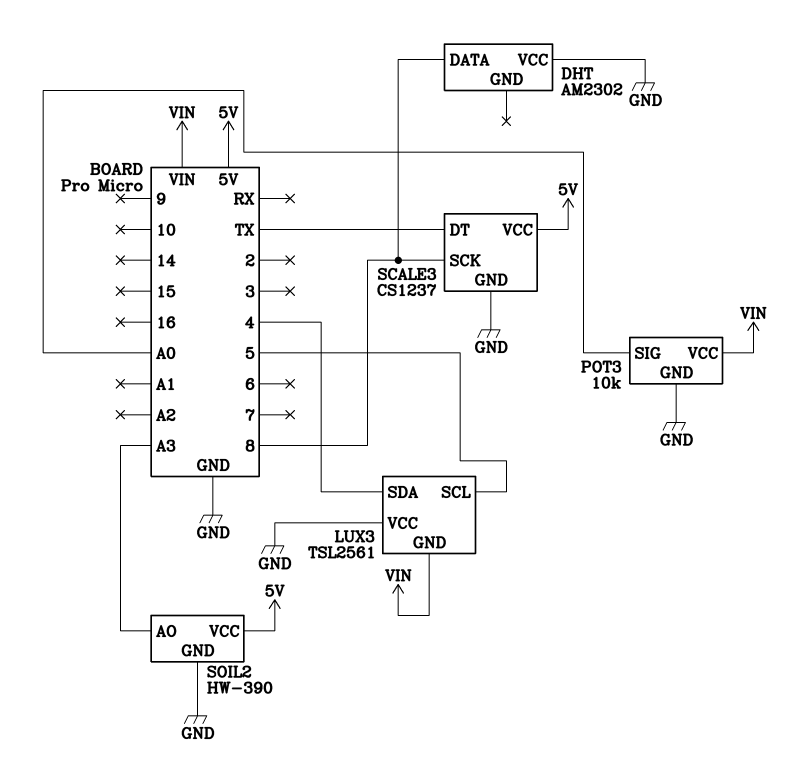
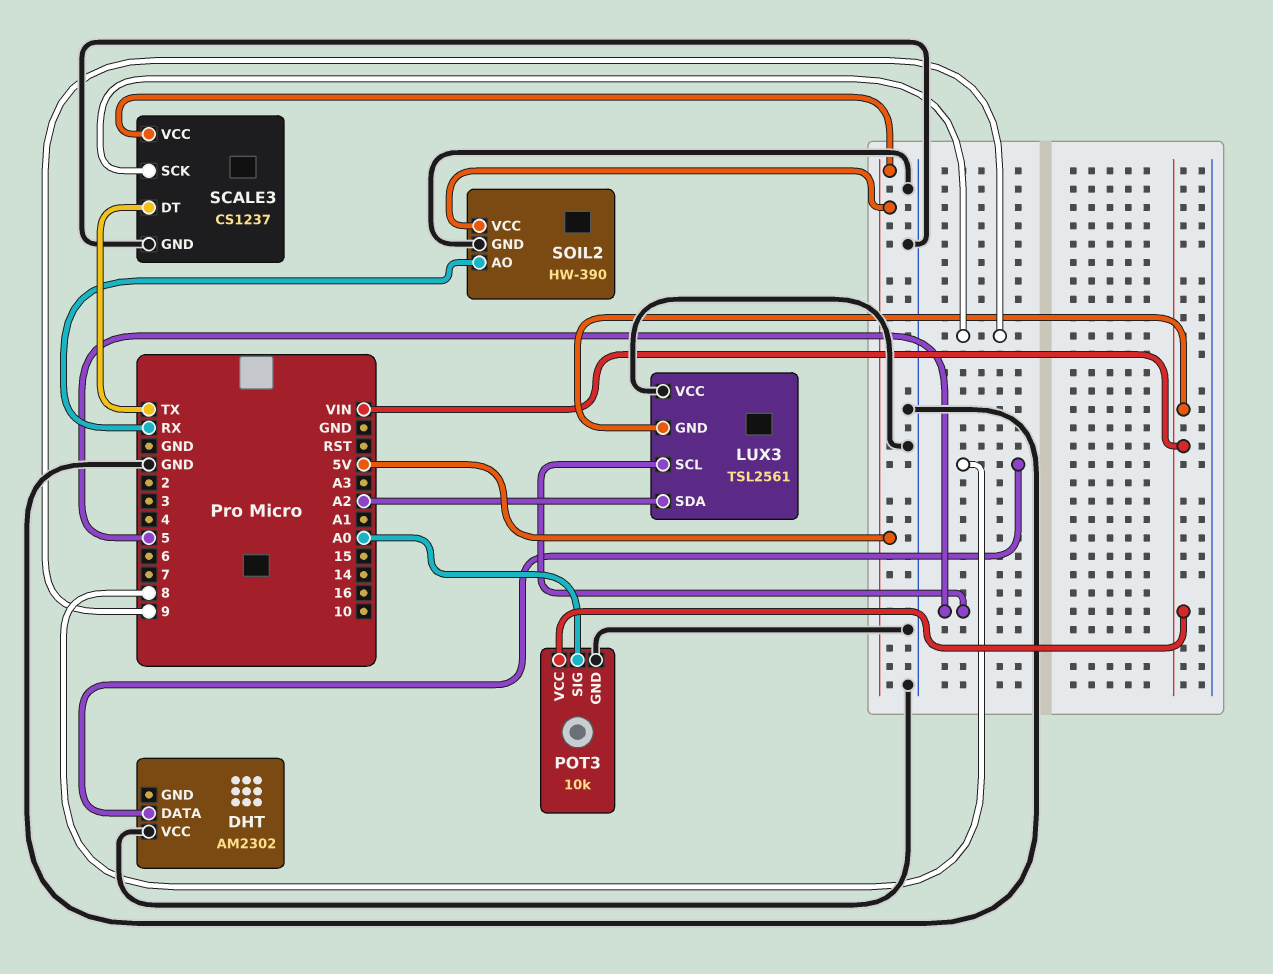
LUX3 pin SDA: 4 -> A2
SCALE3 pin SCK: 8 -> 9
SOIL2 pin AO: A3 -> RX

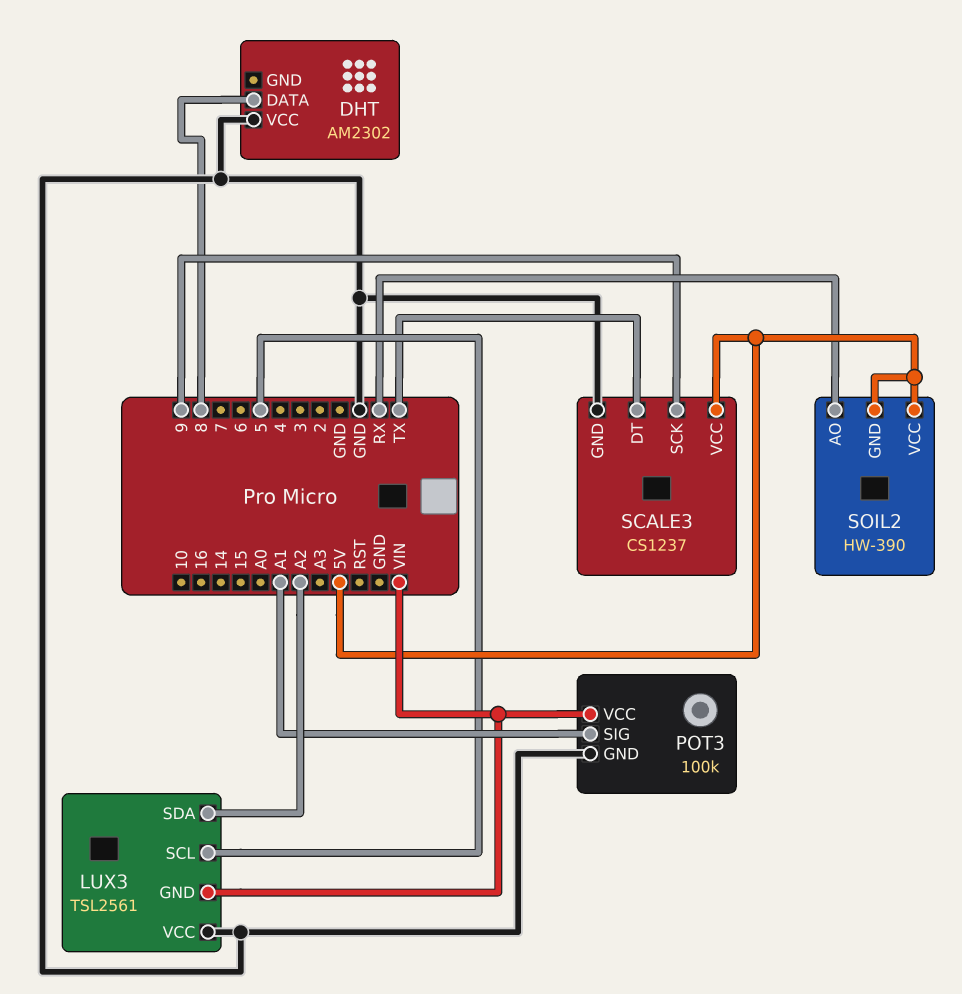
POT3: 10k -> 100k
POT3 pin SIG: A0 -> A1
SOIL2 pin GND: GND -> 5V

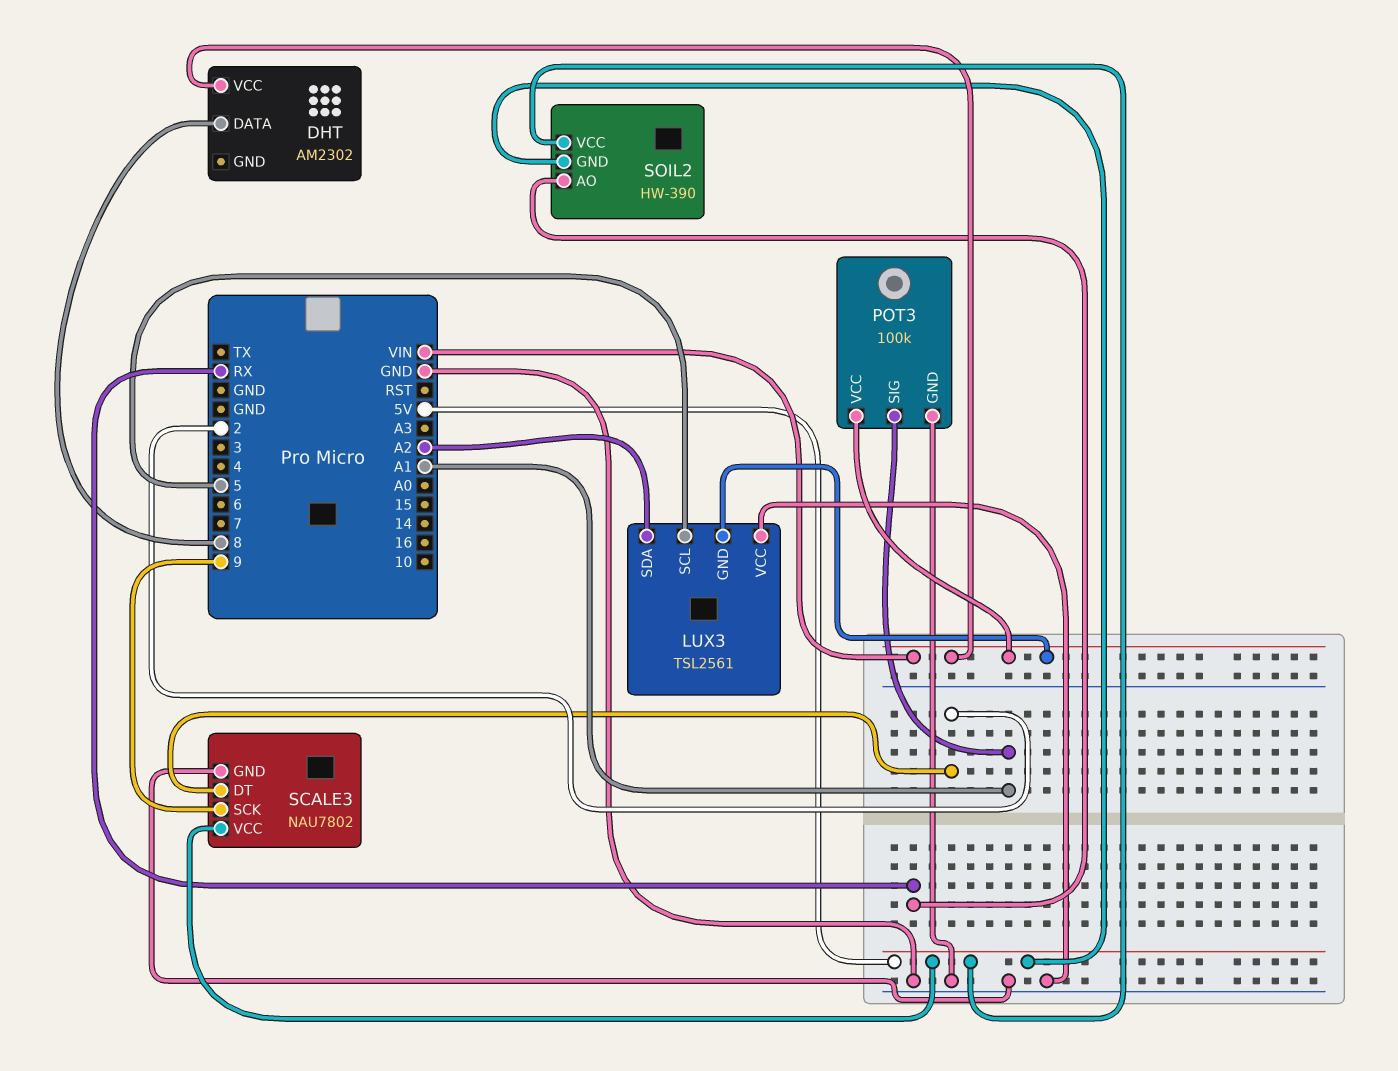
DHT pin VCC: GND -> VIN
SCALE3: CS1237 -> NAU7802
SCALE3 pin DT: TX -> 2

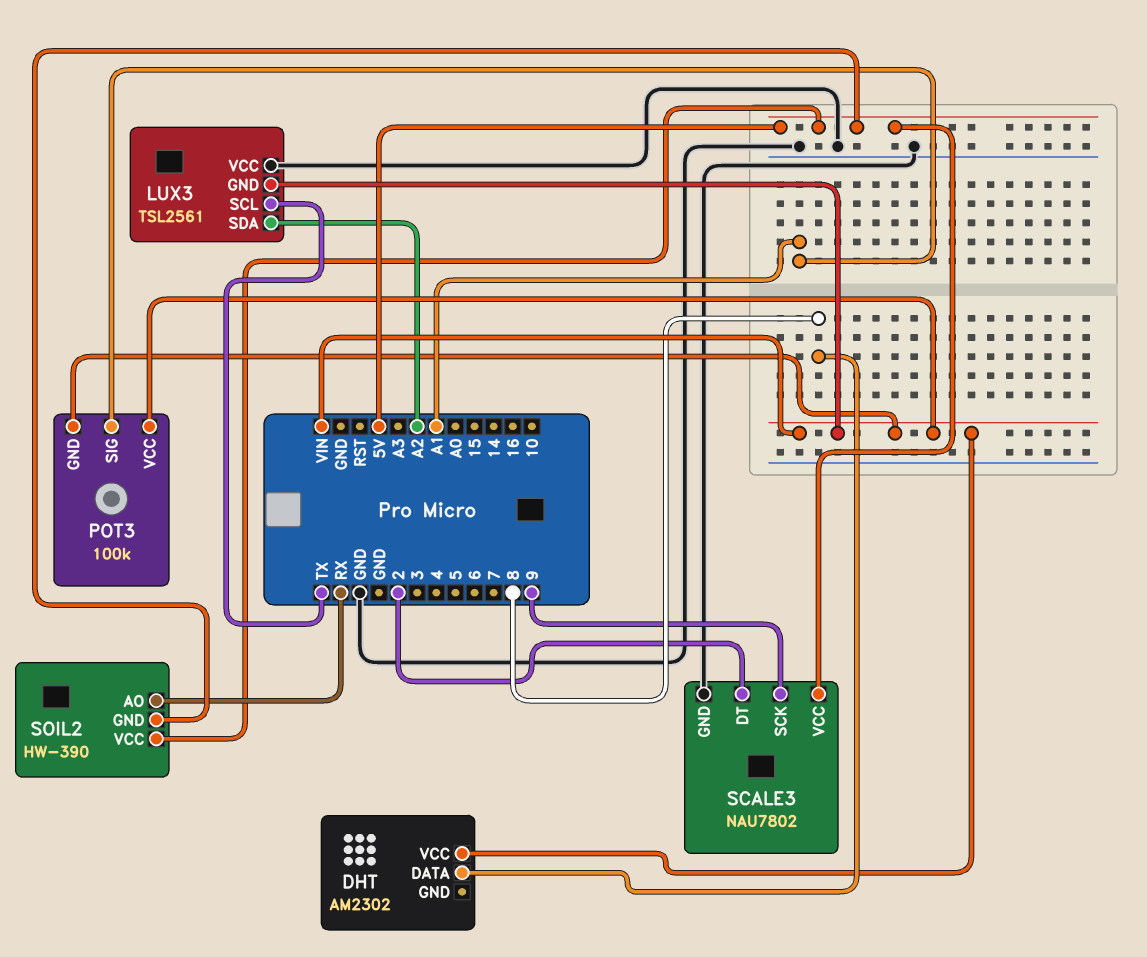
LUX3 pin SCL: 5 -> TX
POT3 pin GND: GND -> VIN

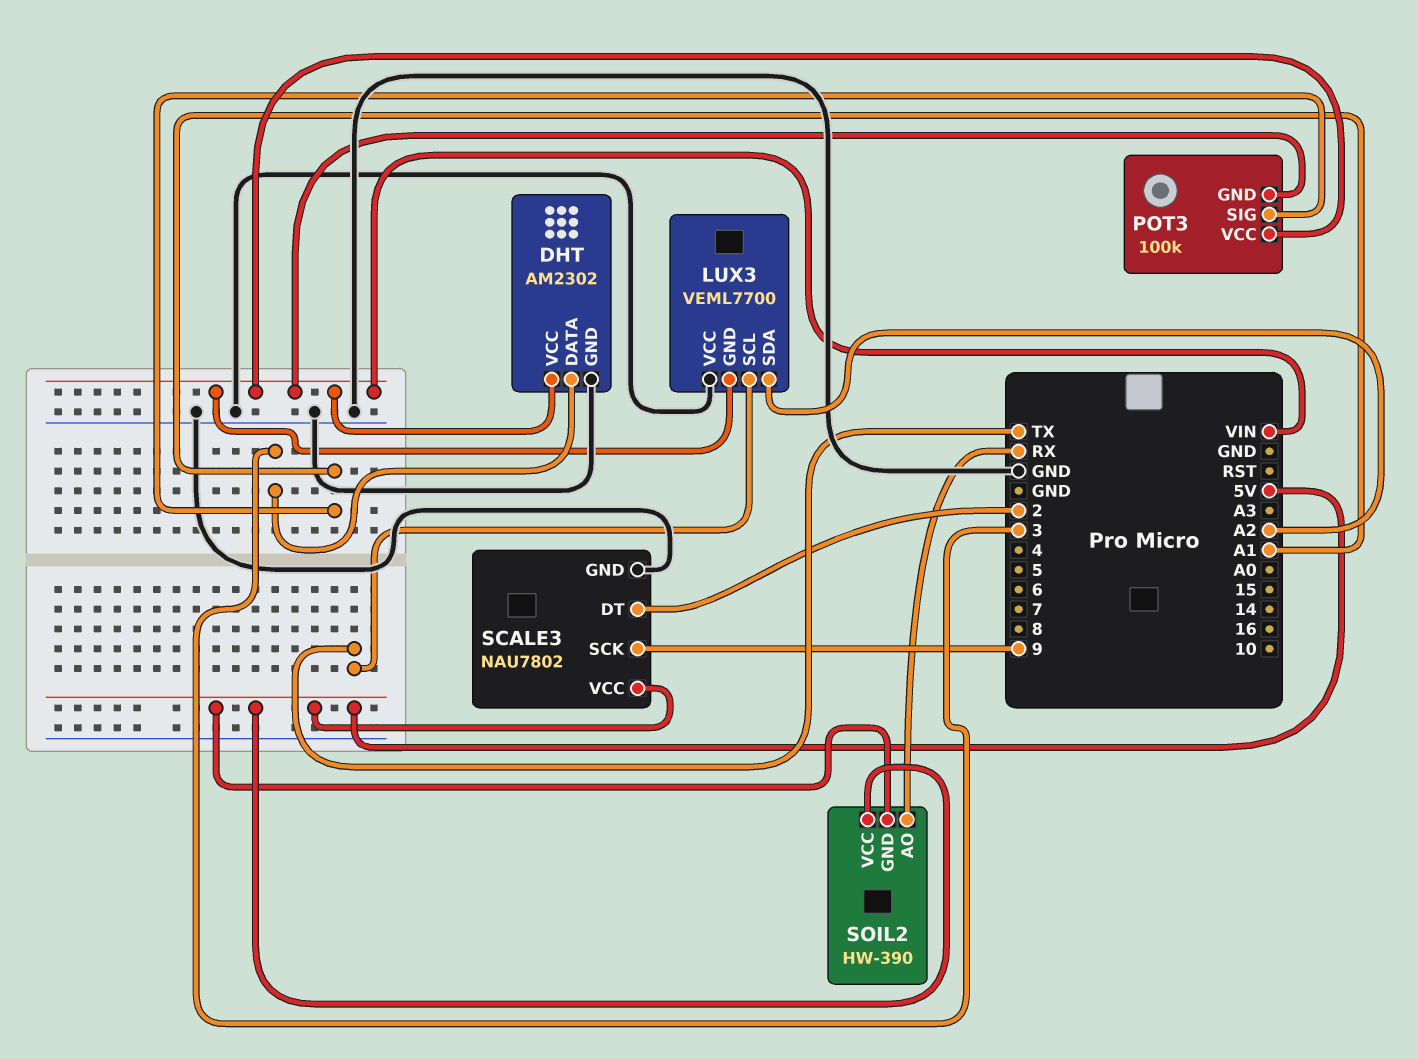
DHT pin DATA: 8 -> 3
DHT pin GND: none -> GND
LUX3: TSL2561 -> VEML7700

